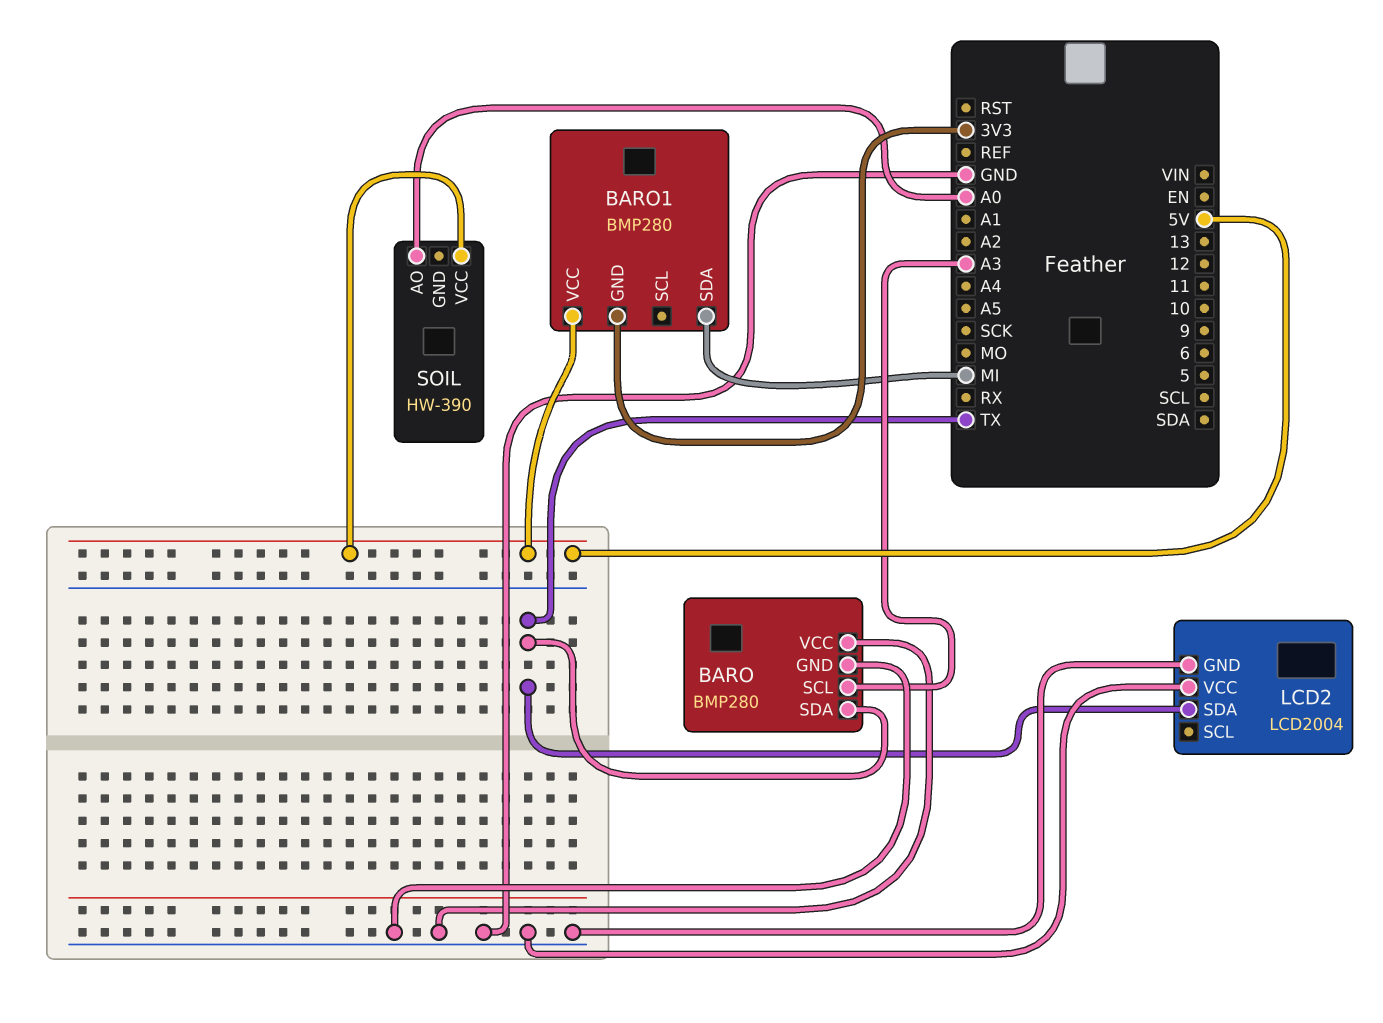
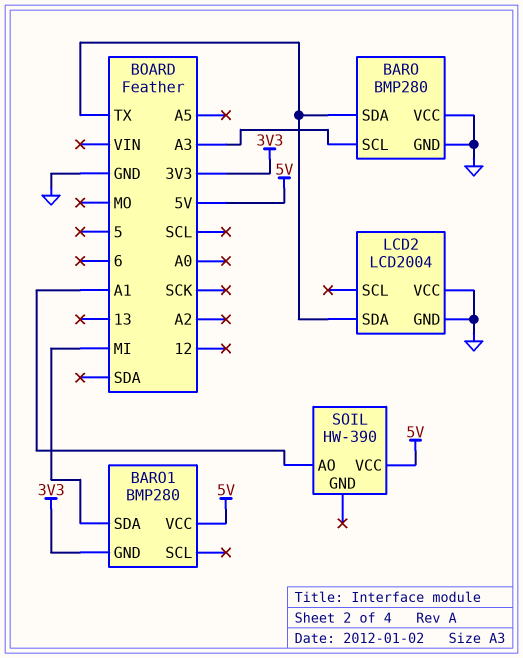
SOIL pin AO: A0 -> A1

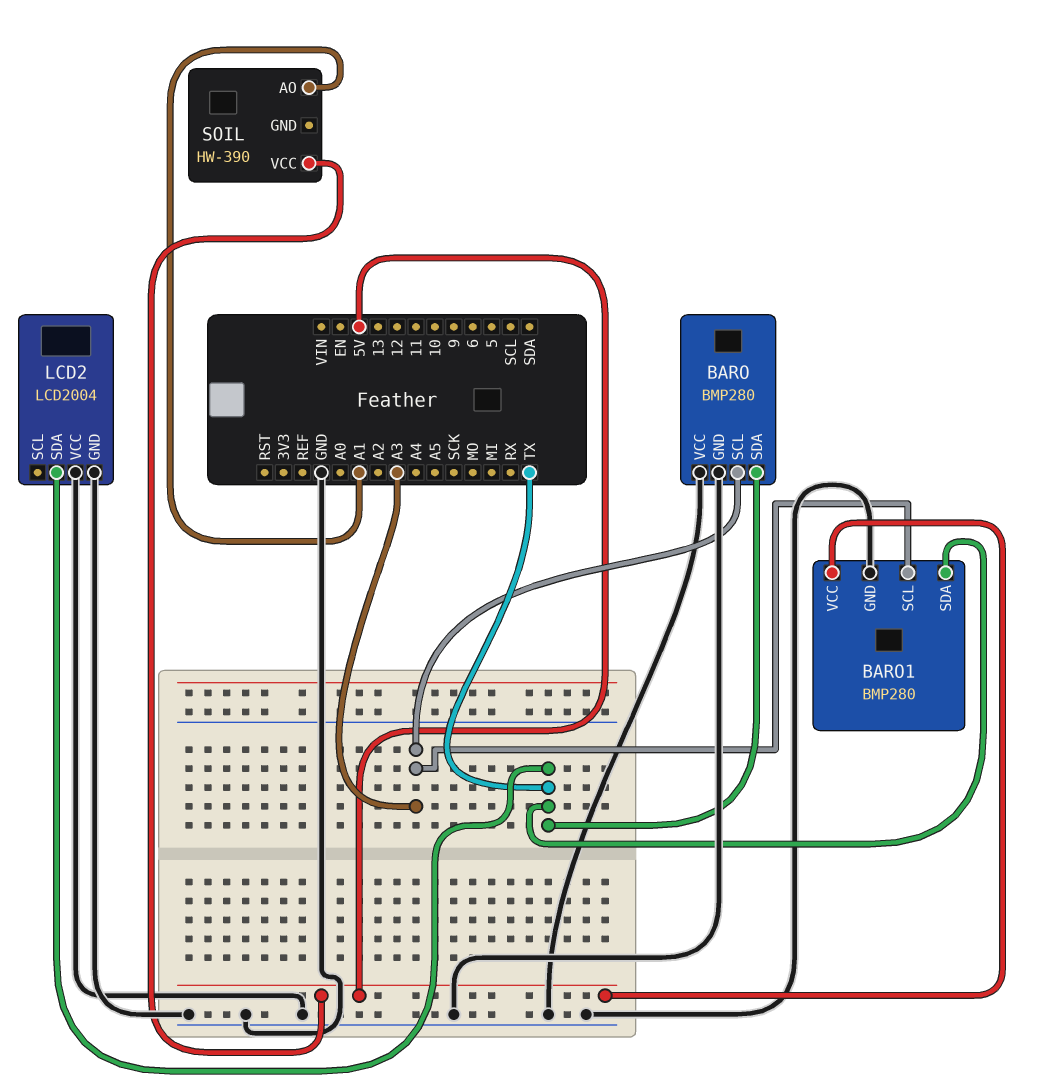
BARO1 pin GND: 3V3 -> GND
BARO1 pin SCL: none -> A3
BARO1 pin SDA: MI -> TX

